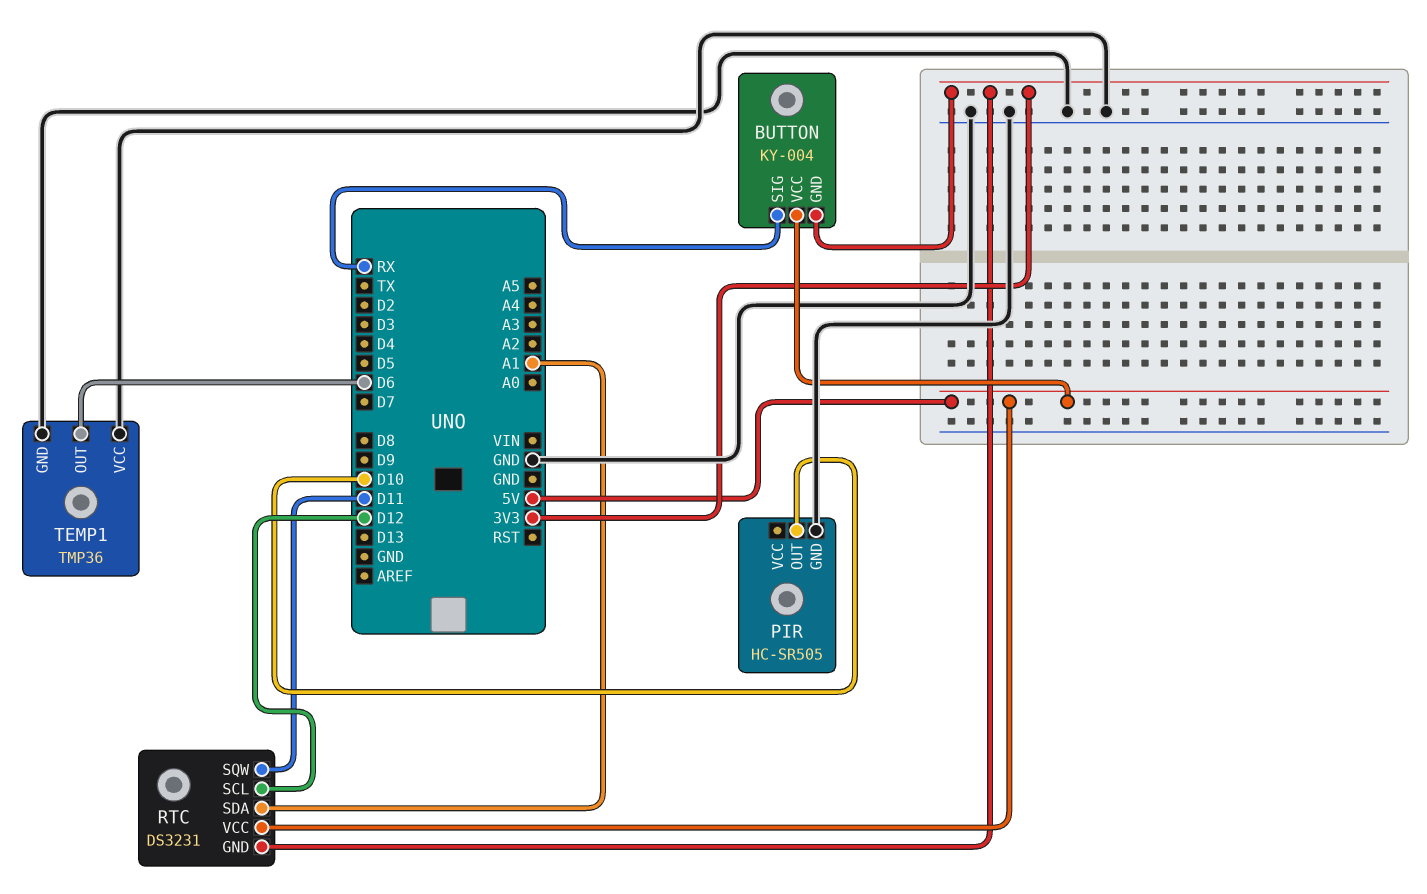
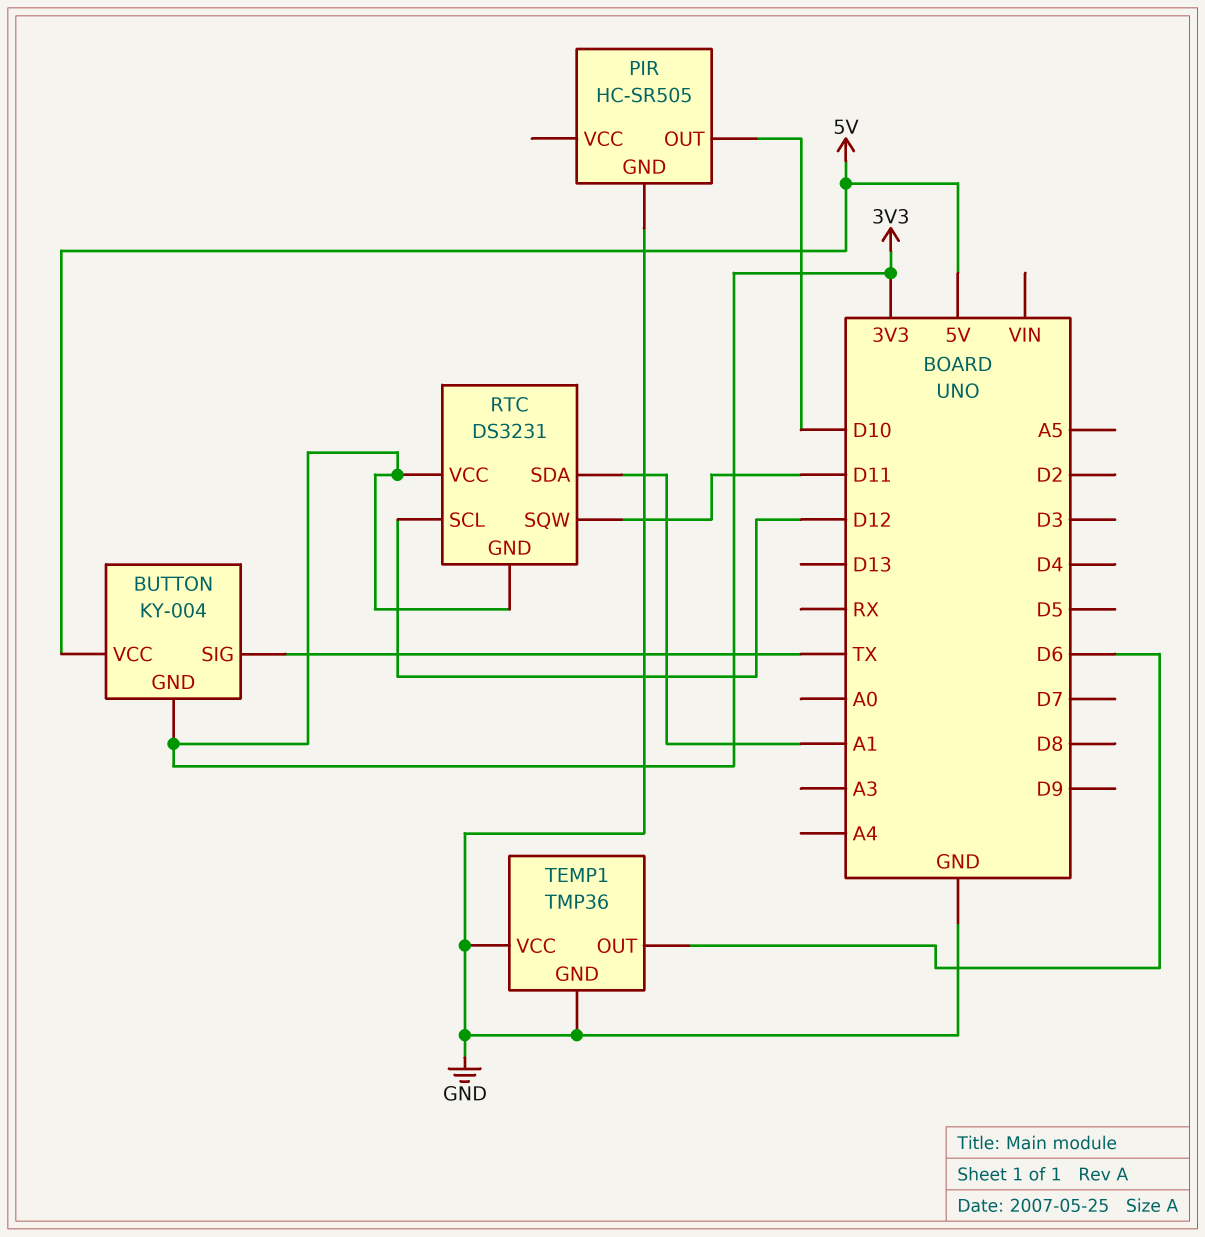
BUTTON pin SIG: RX -> TX
RTC pin VCC: 5V -> 3V3

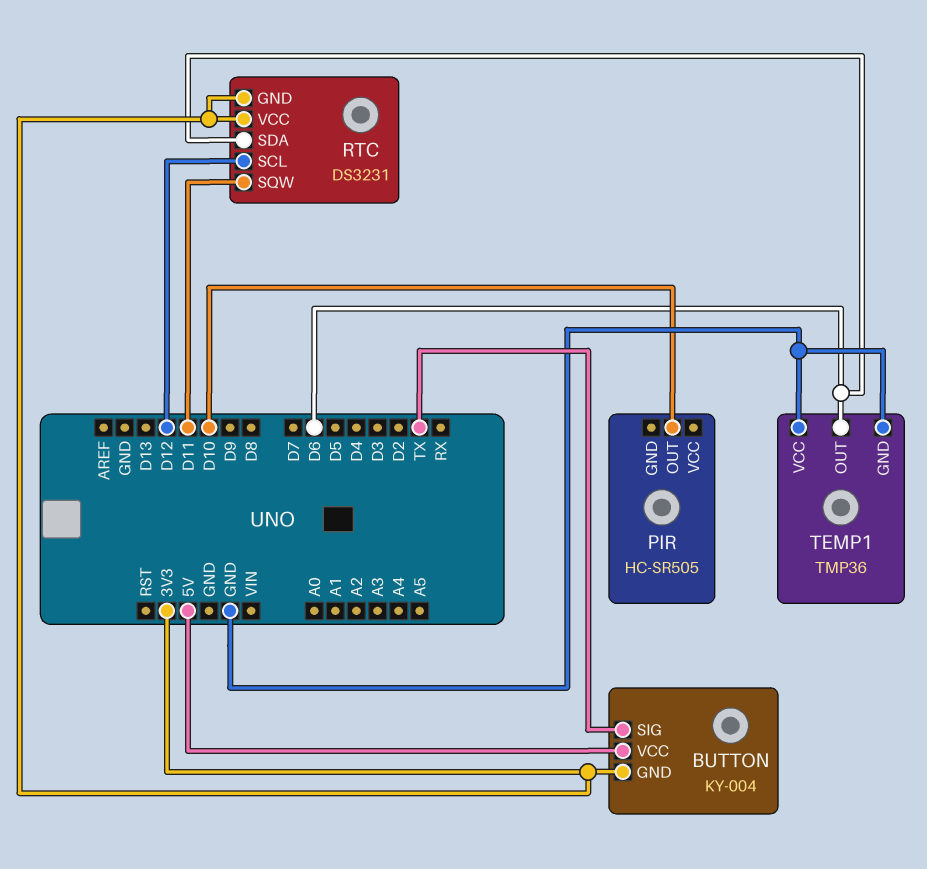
PIR pin GND: GND -> none
RTC pin SDA: A1 -> D6

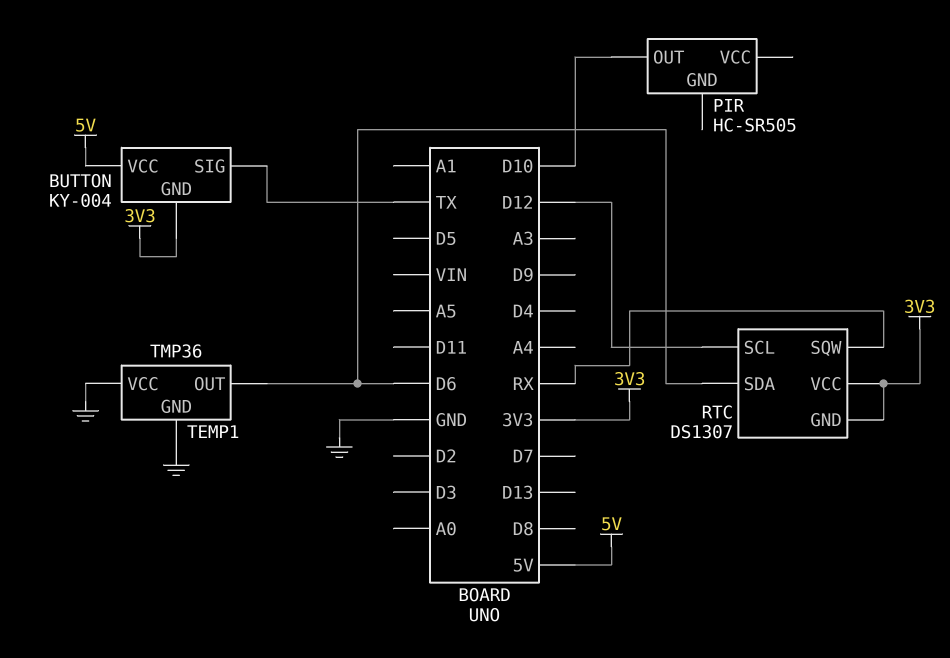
RTC: DS3231 -> DS1307
RTC pin SQW: D11 -> RX

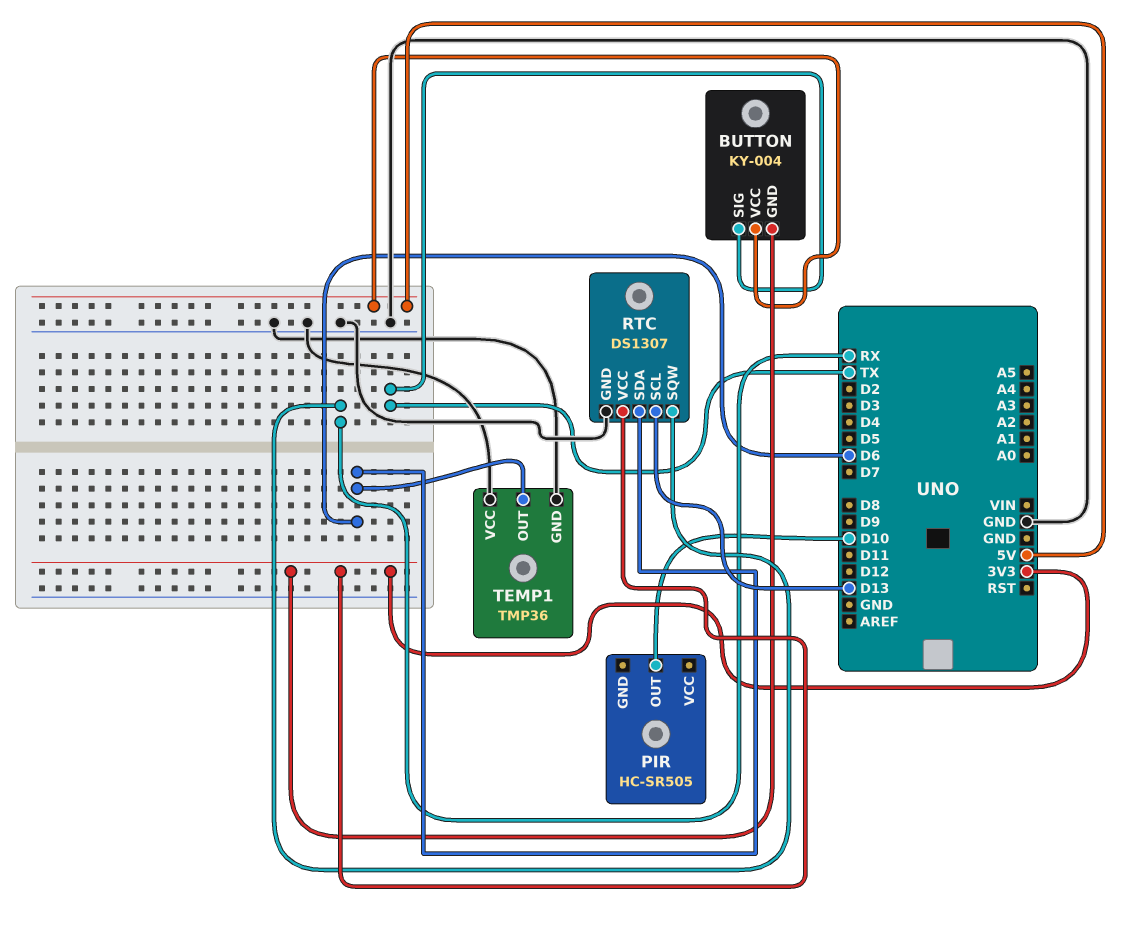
RTC pin GND: 3V3 -> GND
RTC pin SCL: D12 -> D13

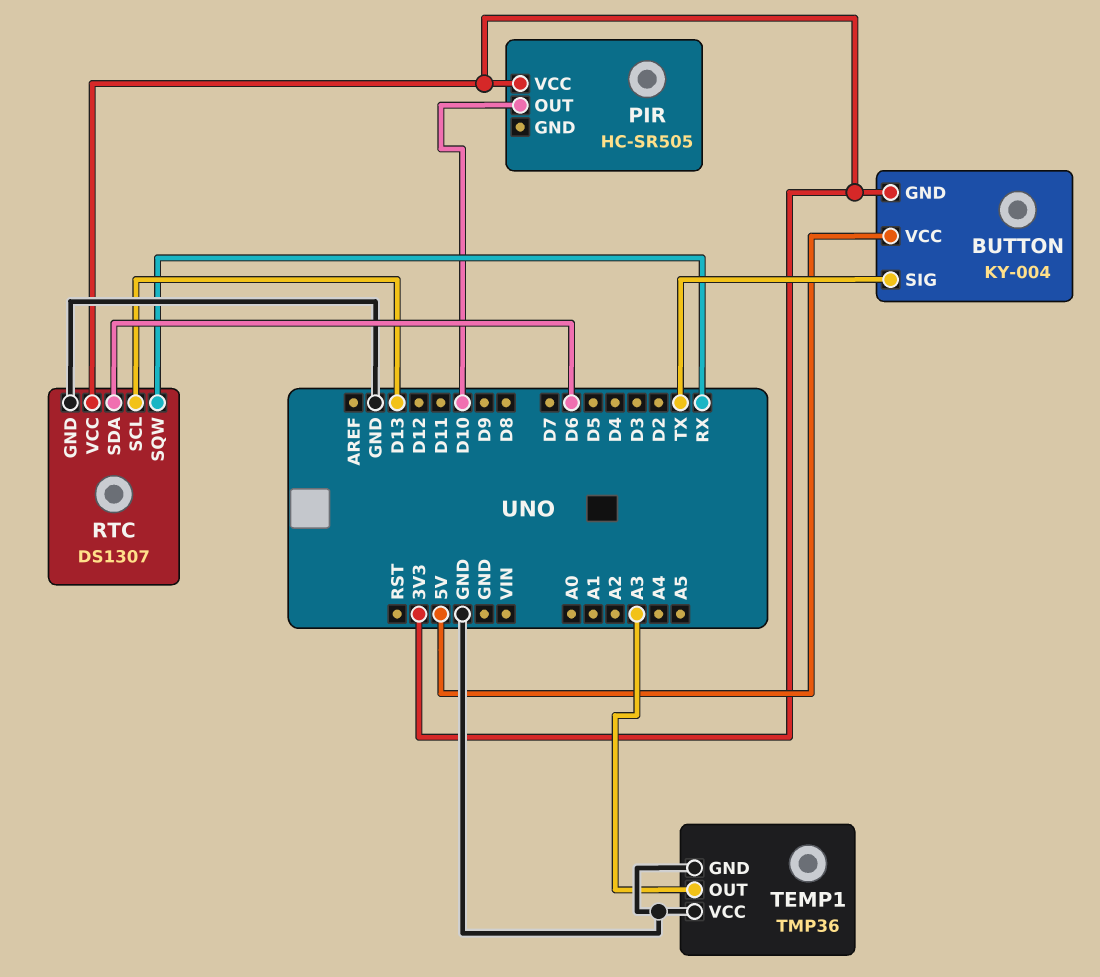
PIR pin VCC: none -> 3V3
TEMP1 pin OUT: D6 -> A3

